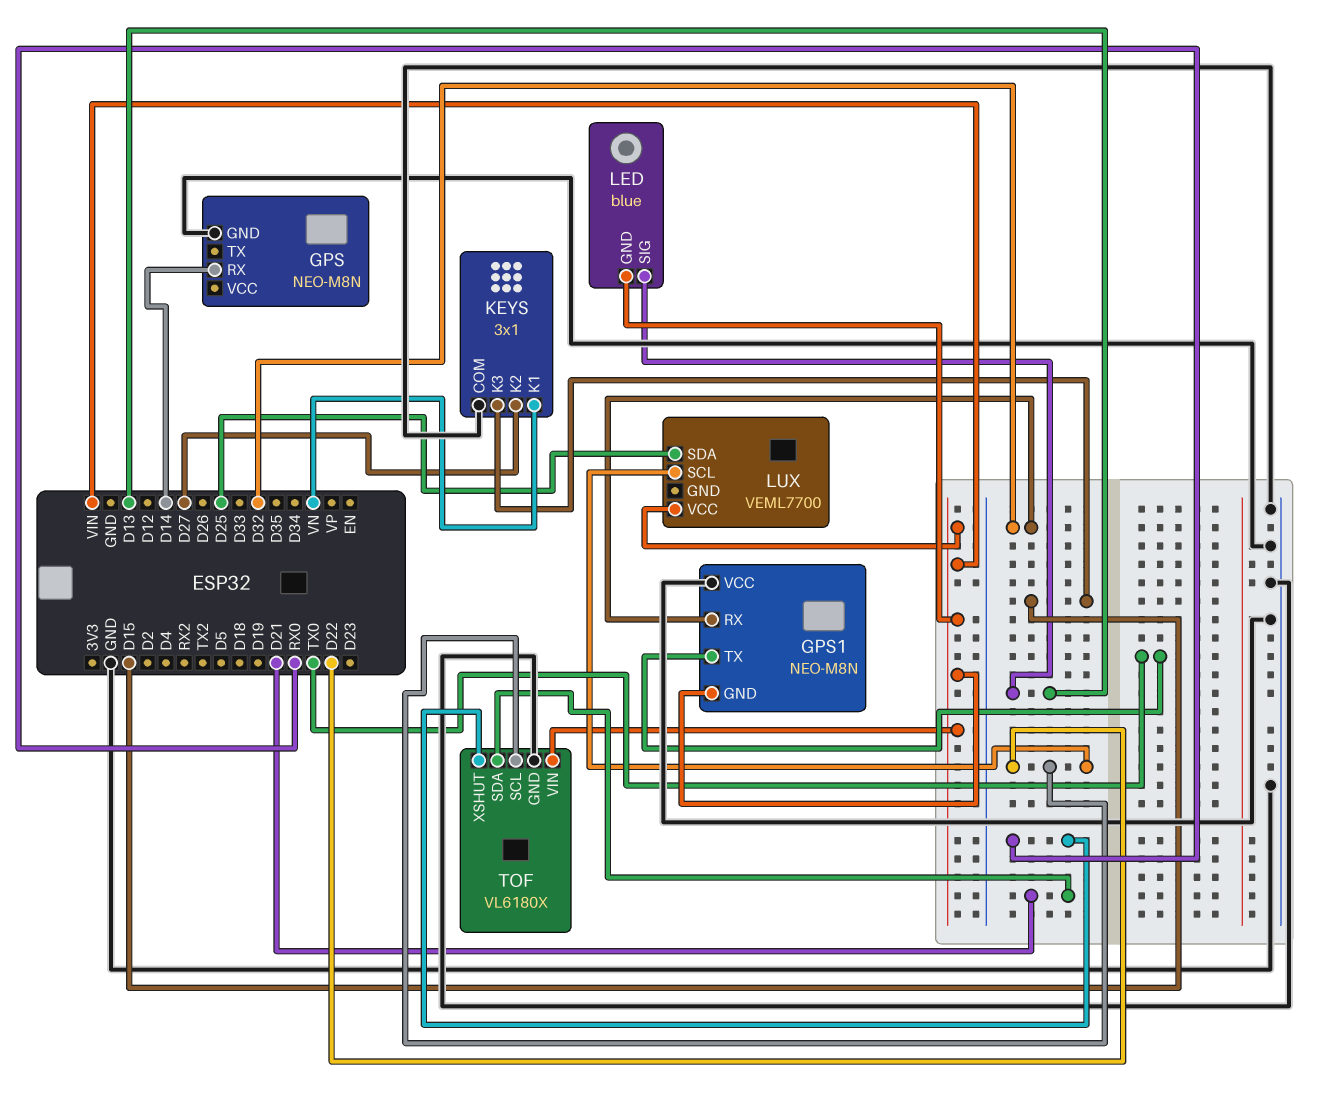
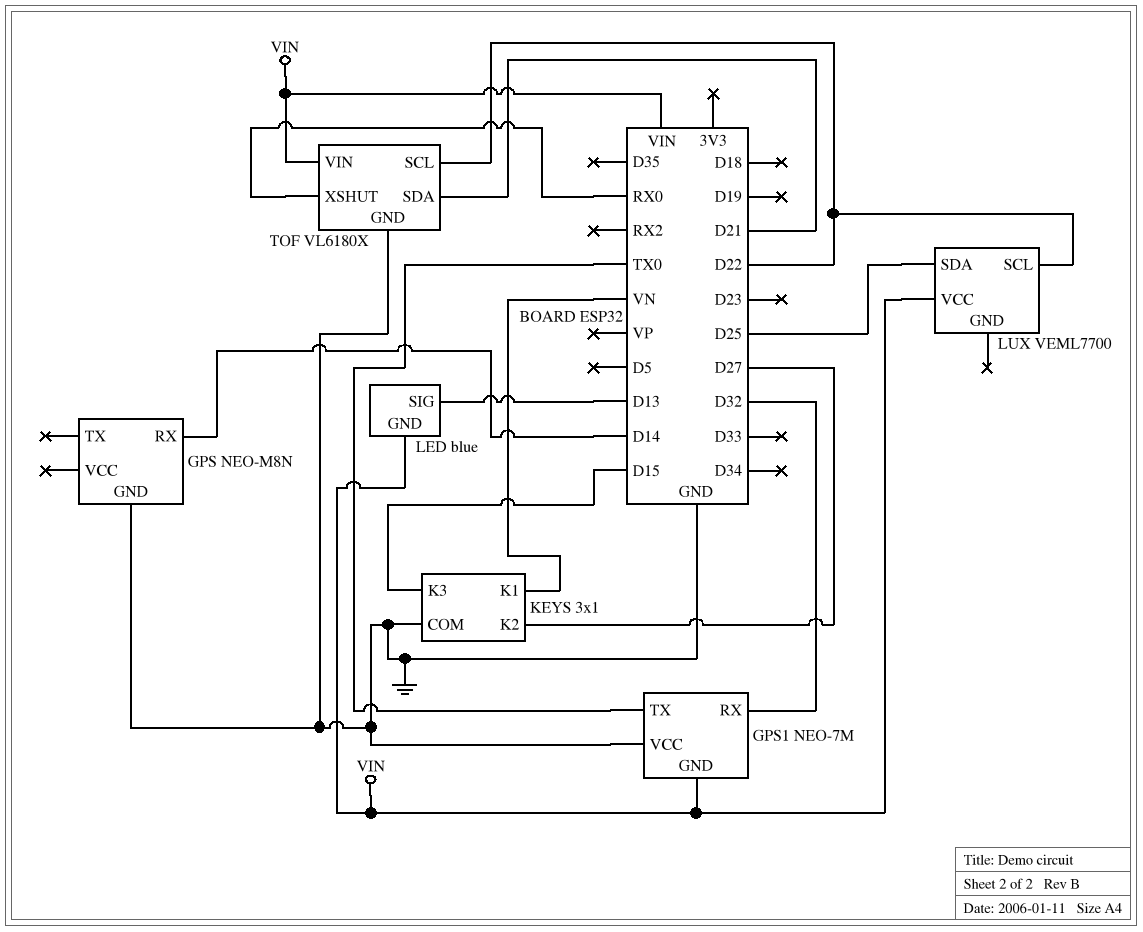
GPS1: NEO-M8N -> NEO-7M

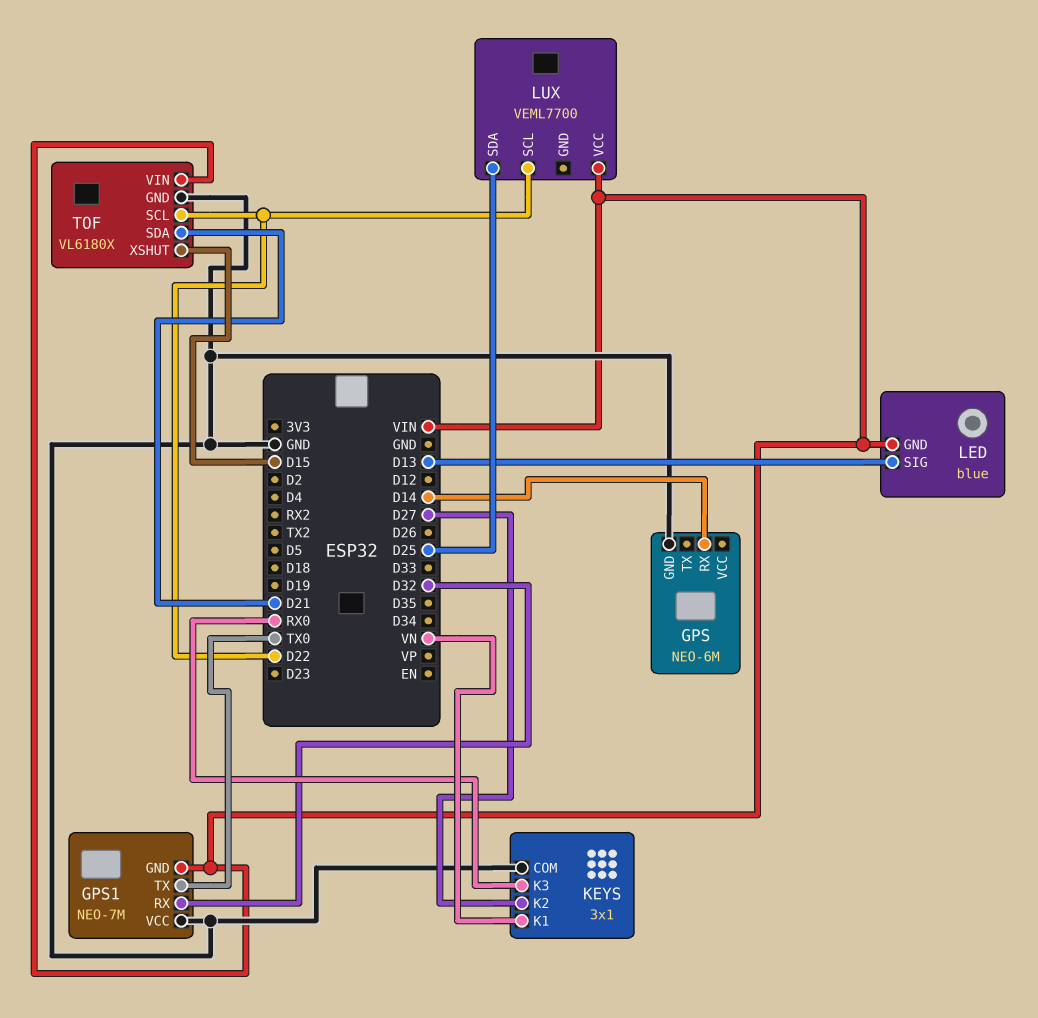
GPS: NEO-M8N -> NEO-6M
KEYS pin K3: D15 -> RX0
TOF pin XSHUT: RX0 -> D15

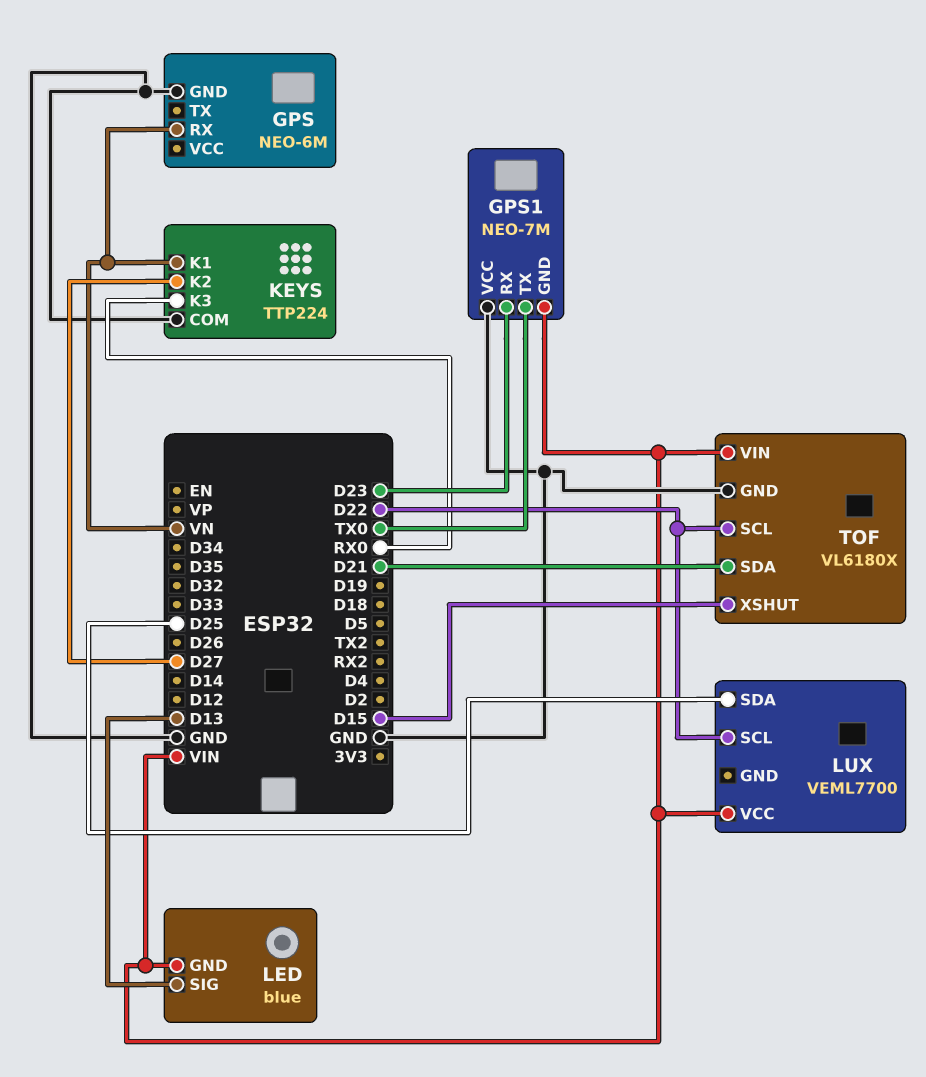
GPS pin RX: D14 -> VN
GPS1 pin RX: D32 -> D23
KEYS: 3x1 -> TTP224

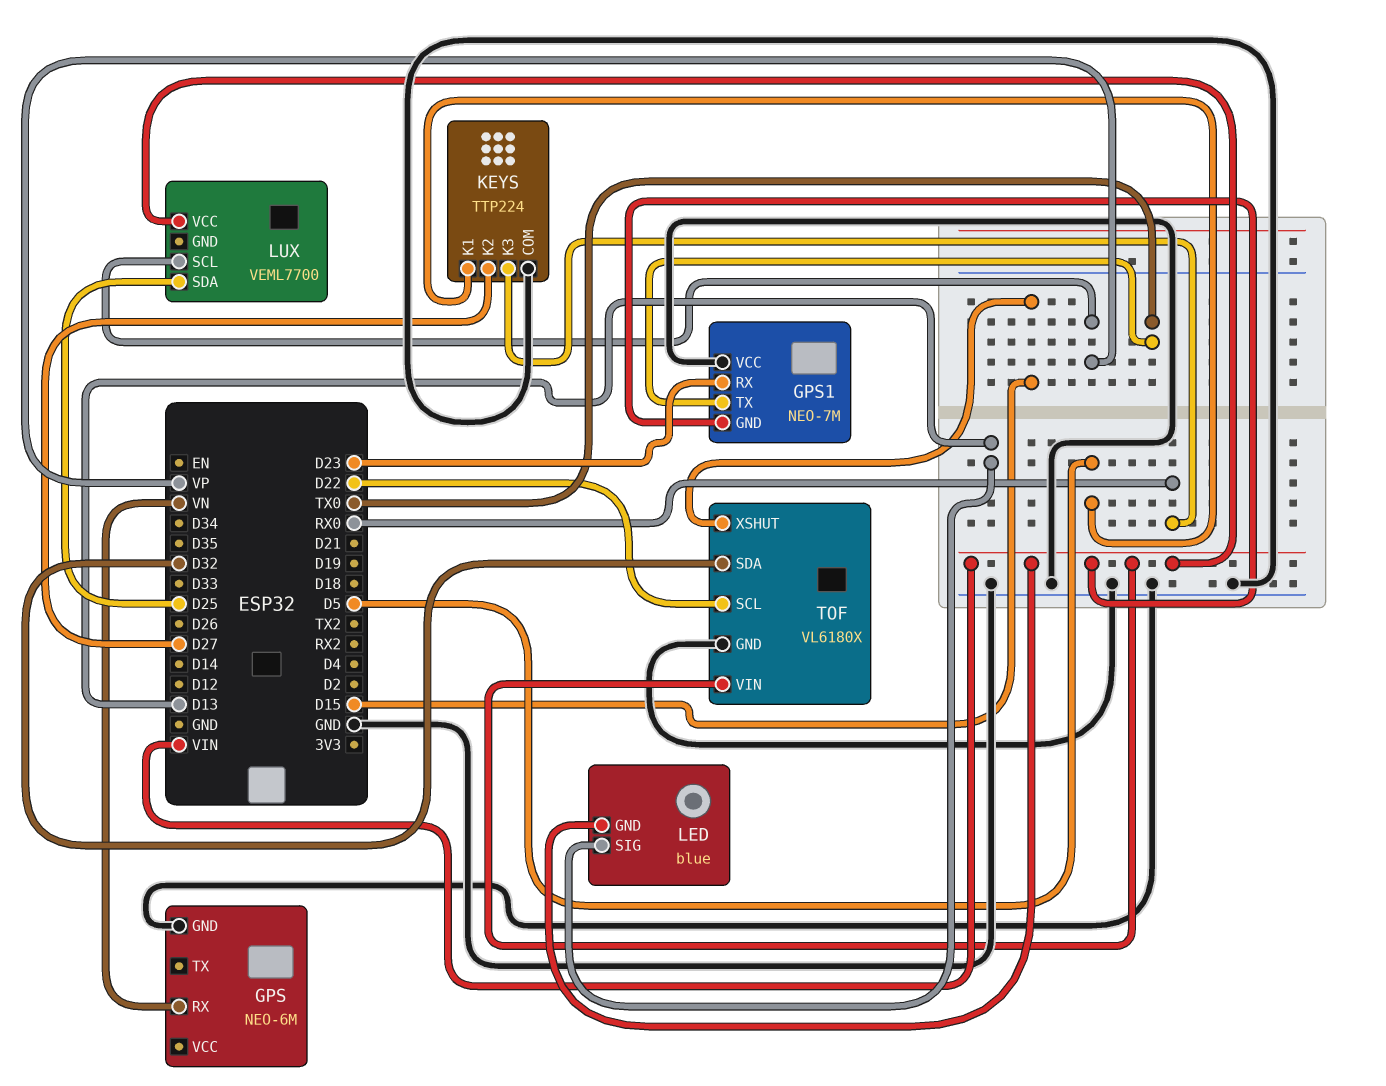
KEYS pin K1: VN -> D5
LUX pin SCL: D22 -> VP
TOF pin SDA: D21 -> D32

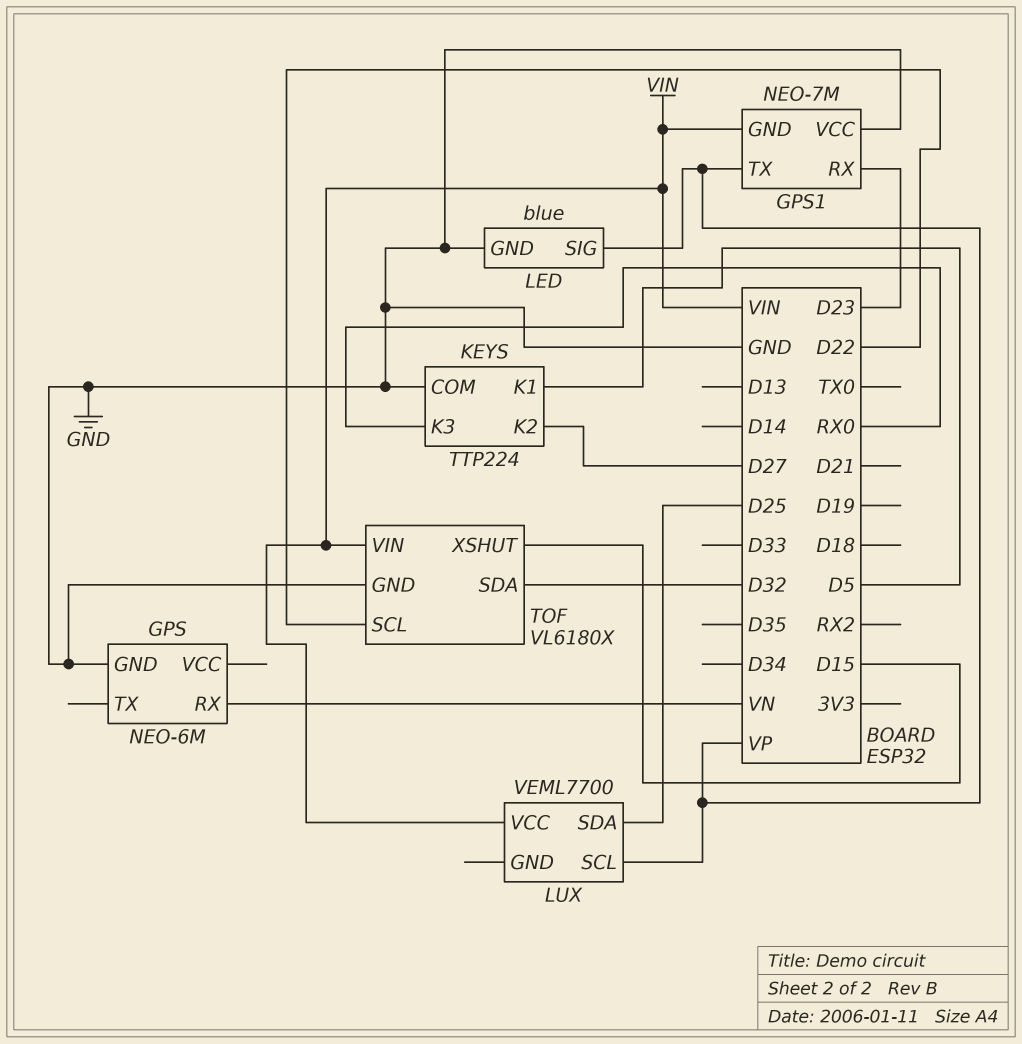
GPS1 pin TX: TX0 -> VP
LED pin GND: VIN -> GND
LED pin SIG: D13 -> VP

